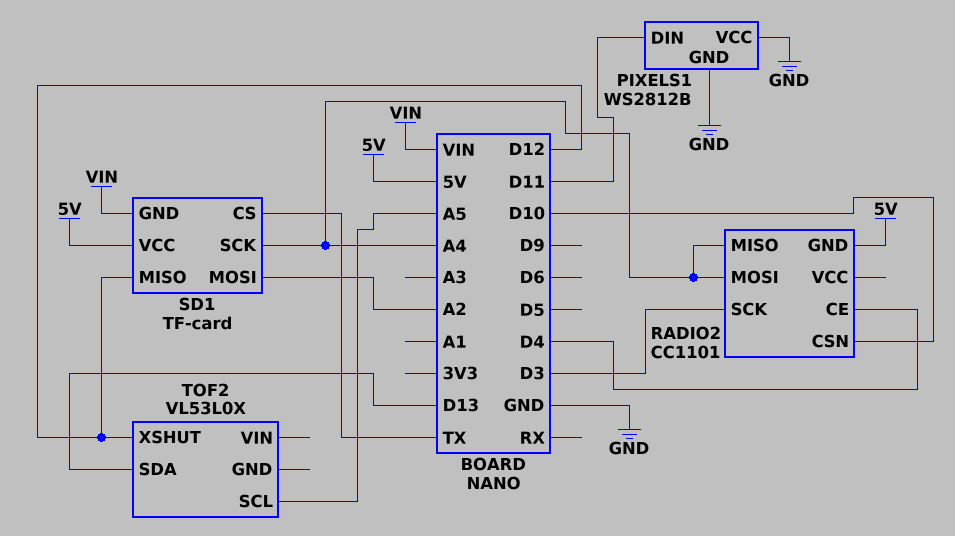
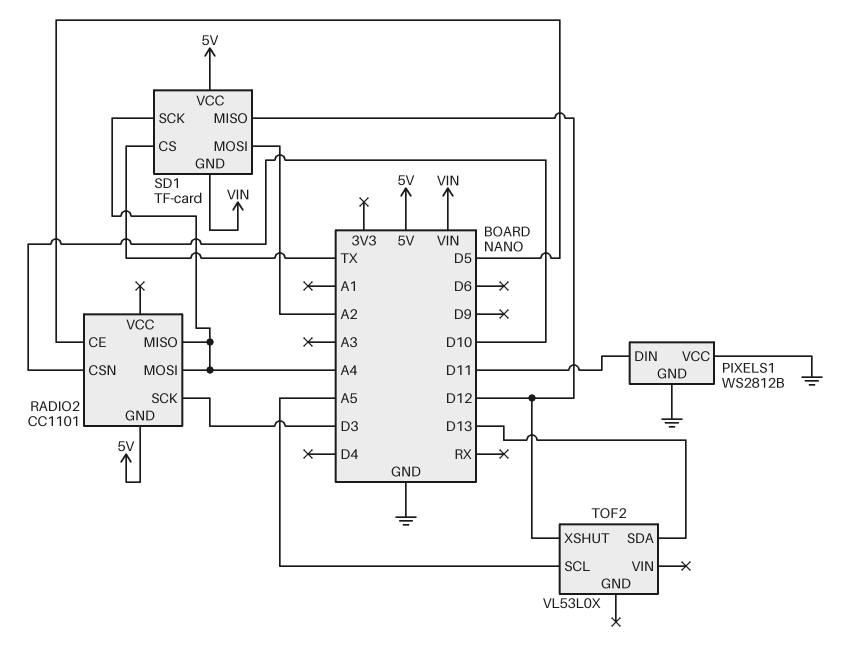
RADIO2 pin CE: D4 -> D5

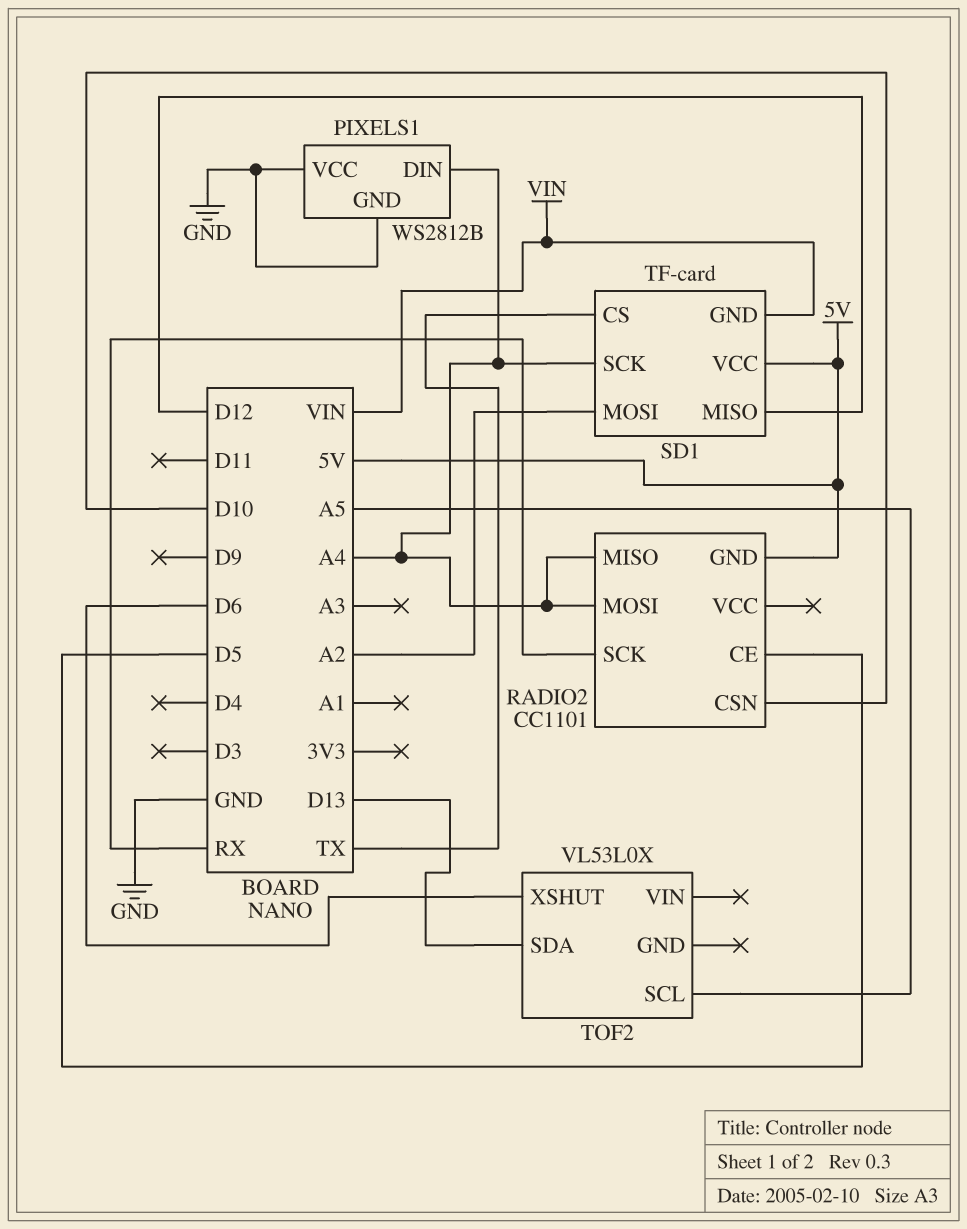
PIXELS1 pin DIN: D11 -> A4
RADIO2 pin SCK: D3 -> RX
TOF2 pin XSHUT: D12 -> D6

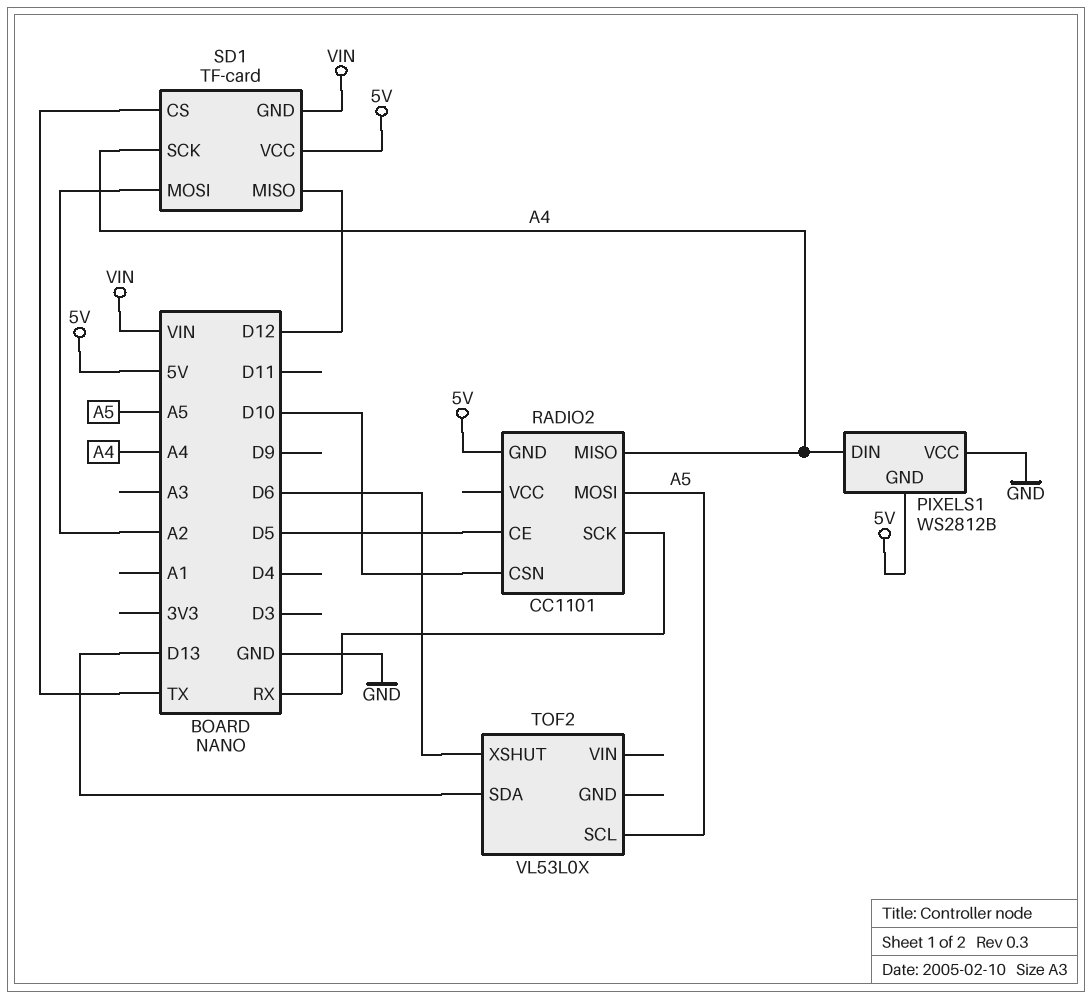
PIXELS1 pin GND: GND -> 5V
RADIO2 pin MOSI: A4 -> A5

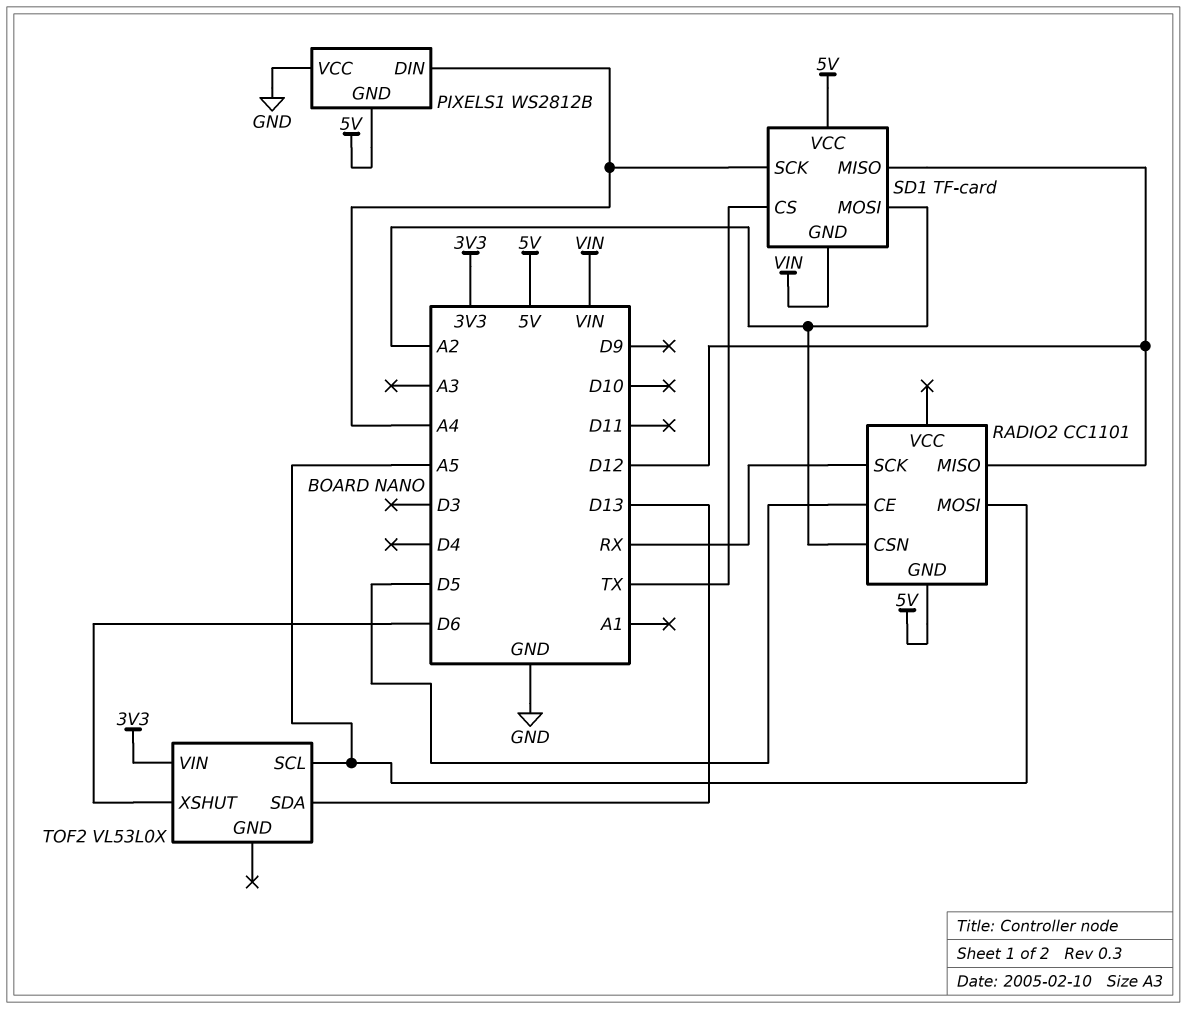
RADIO2 pin CSN: D10 -> A2
RADIO2 pin MISO: A4 -> D12
TOF2 pin VIN: none -> 3V3

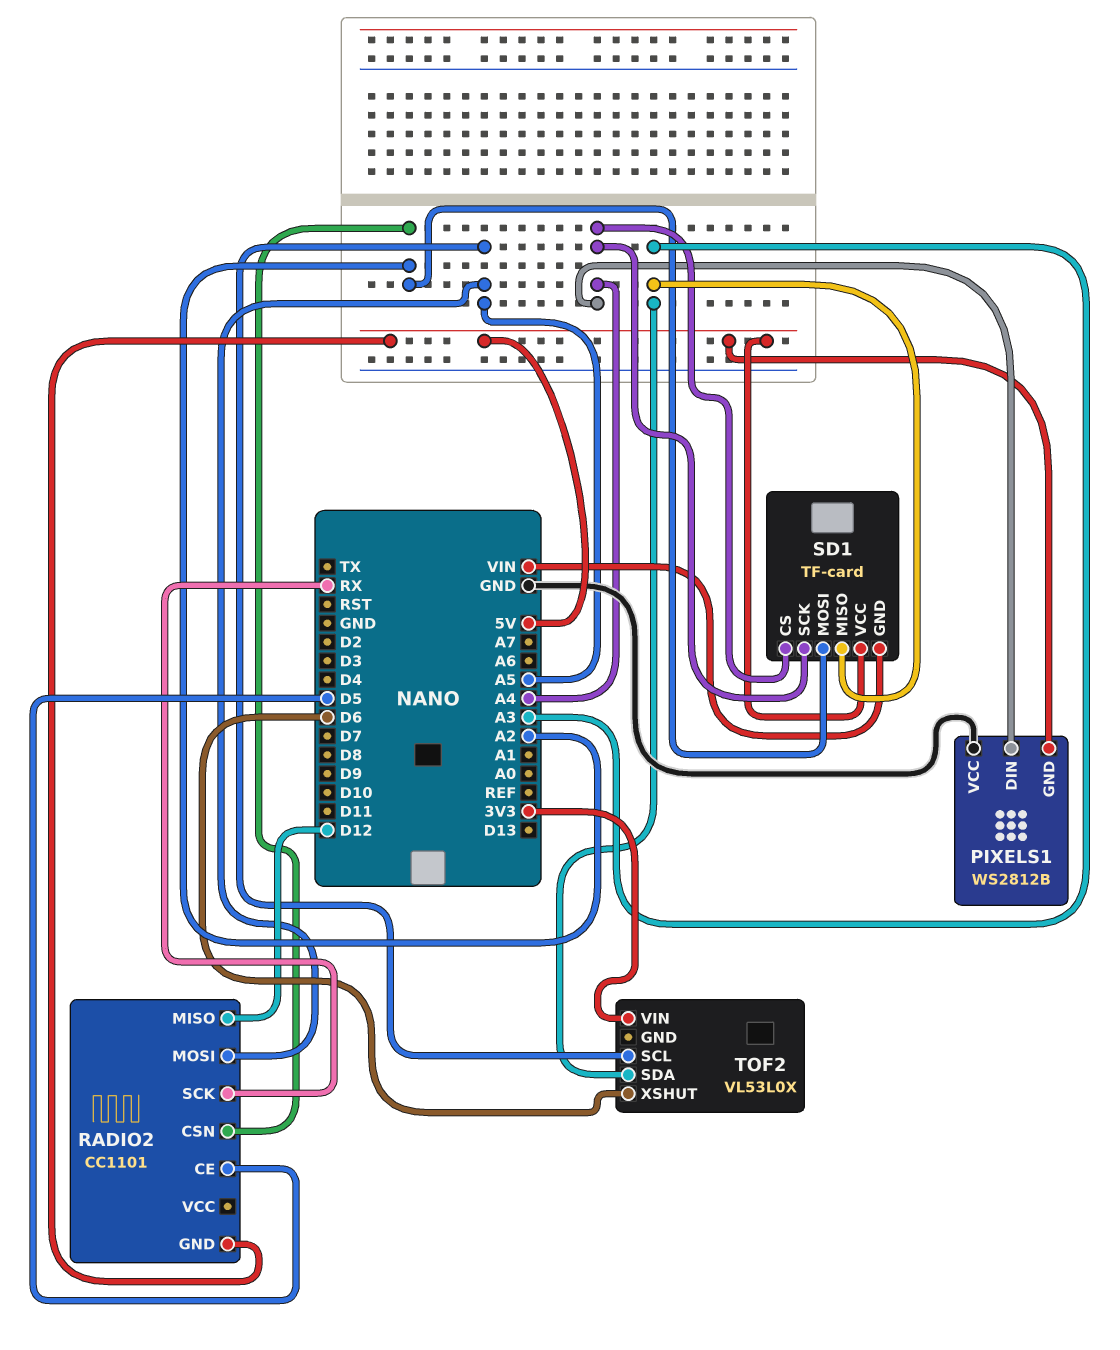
SD1 pin CS: TX -> A4
SD1 pin MISO: D12 -> A3
TOF2 pin SDA: D13 -> A3

